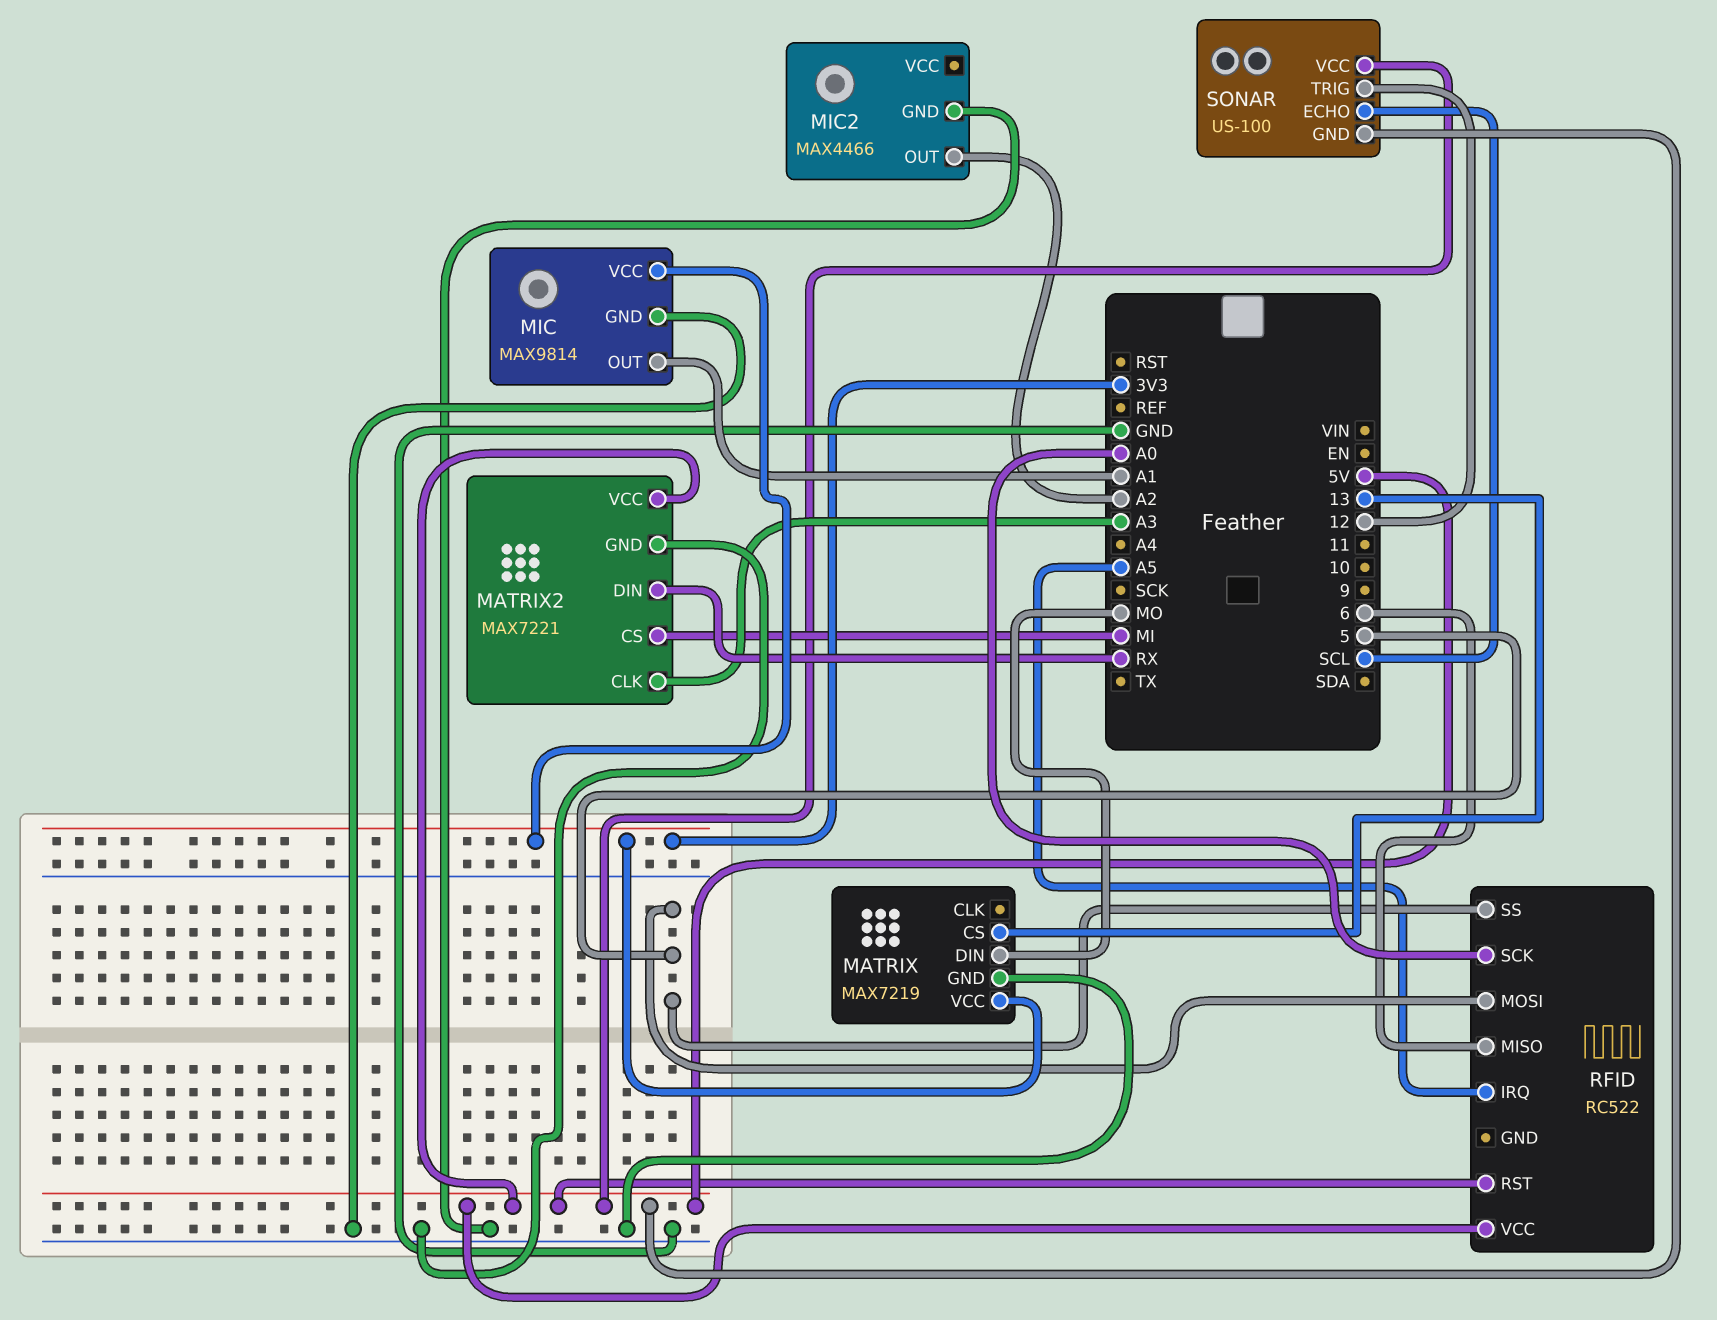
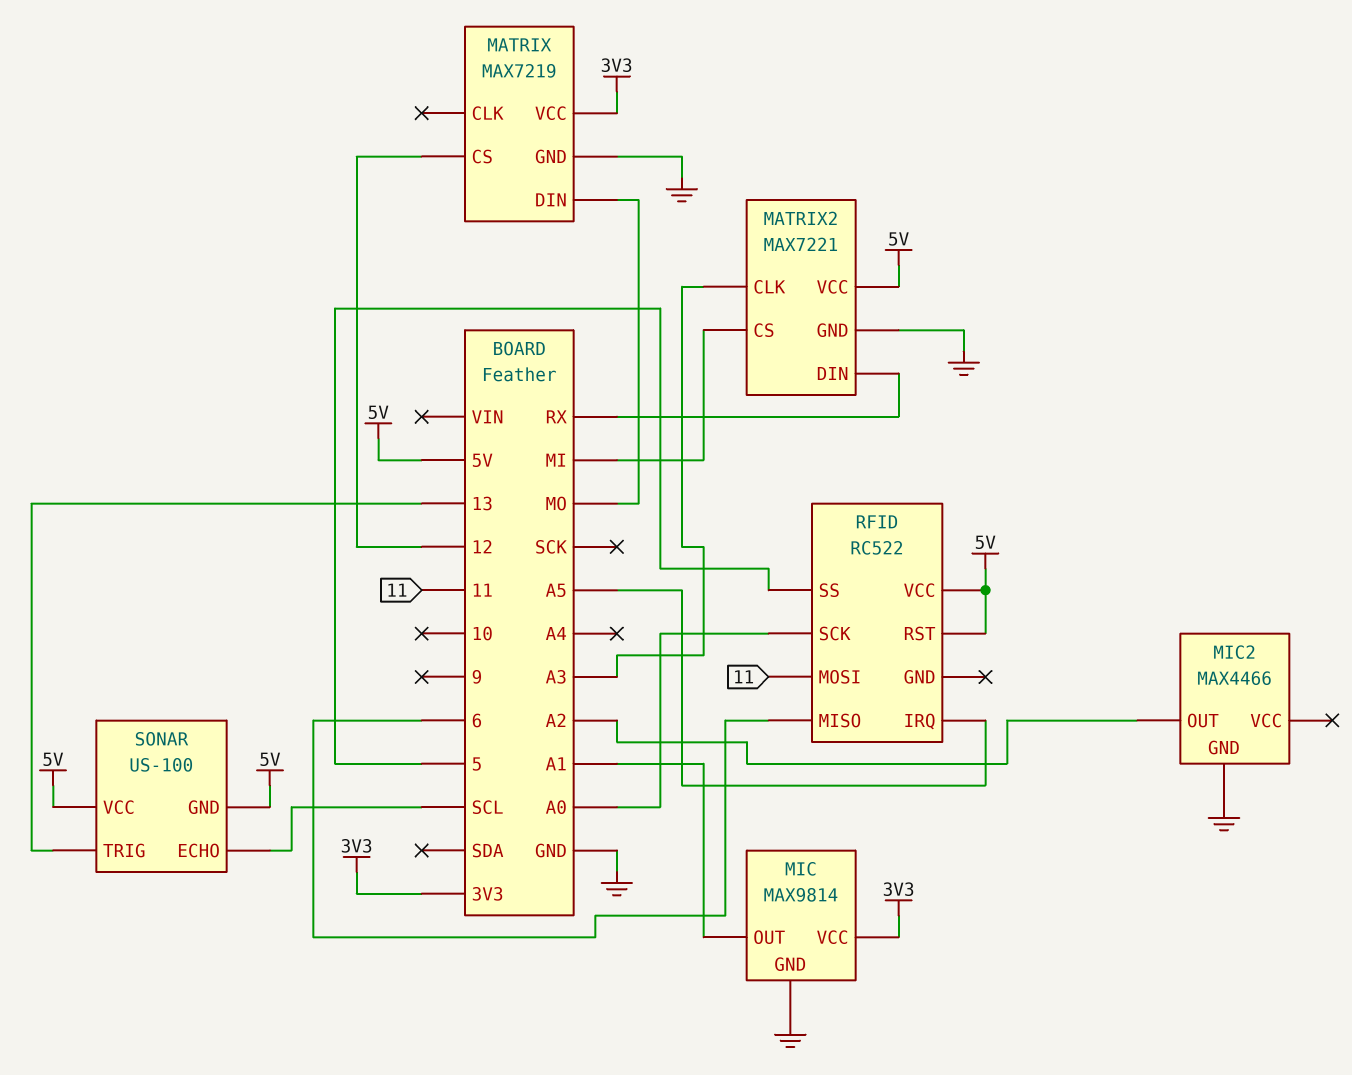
MATRIX pin CS: 13 -> 12
RFID pin MOSI: 5 -> 11
SONAR pin TRIG: 12 -> 13

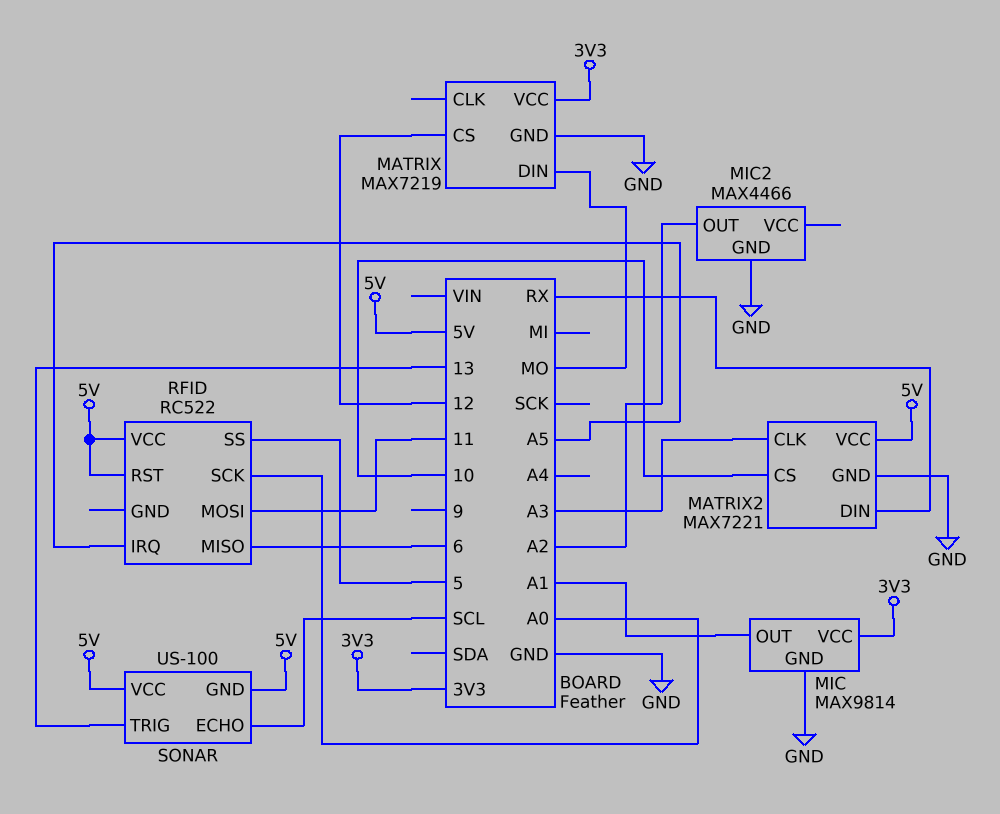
MATRIX2 pin CS: MI -> 10

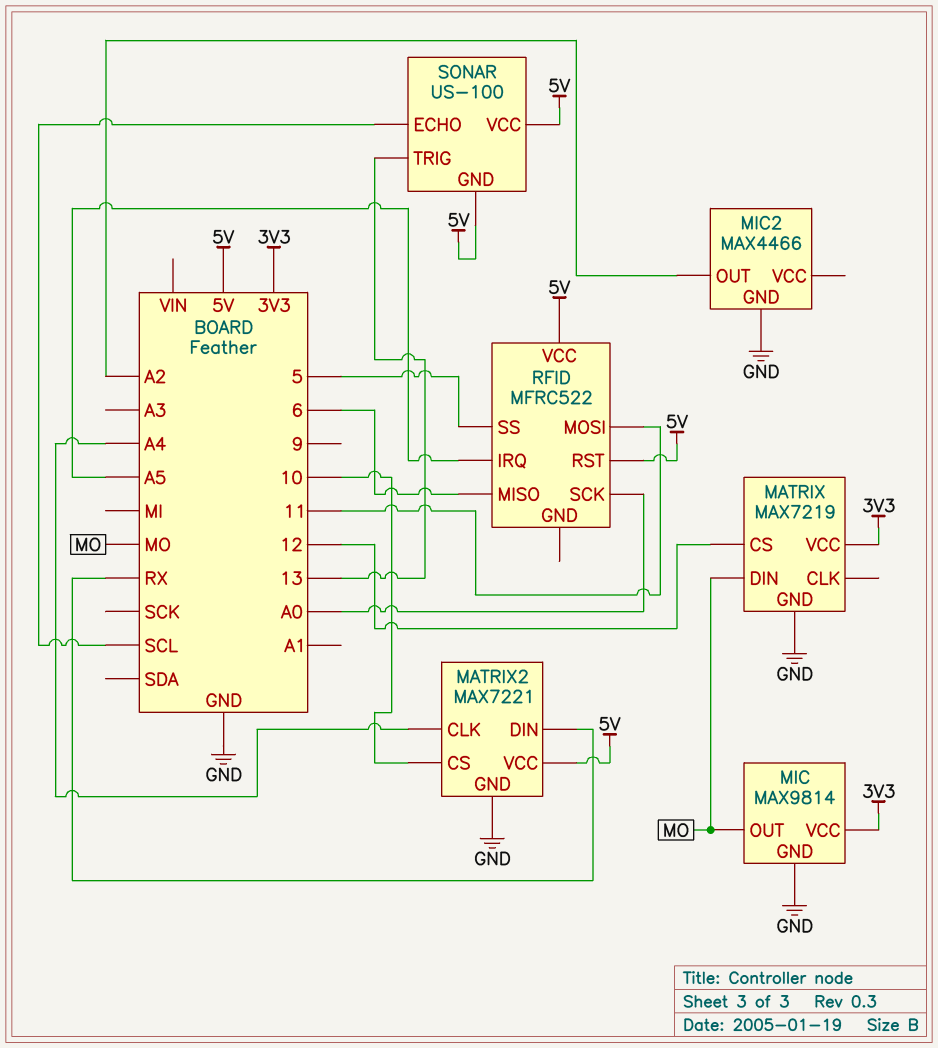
MATRIX2 pin CLK: A3 -> A4
MIC pin OUT: A1 -> MO
RFID: RC522 -> MFRC522

